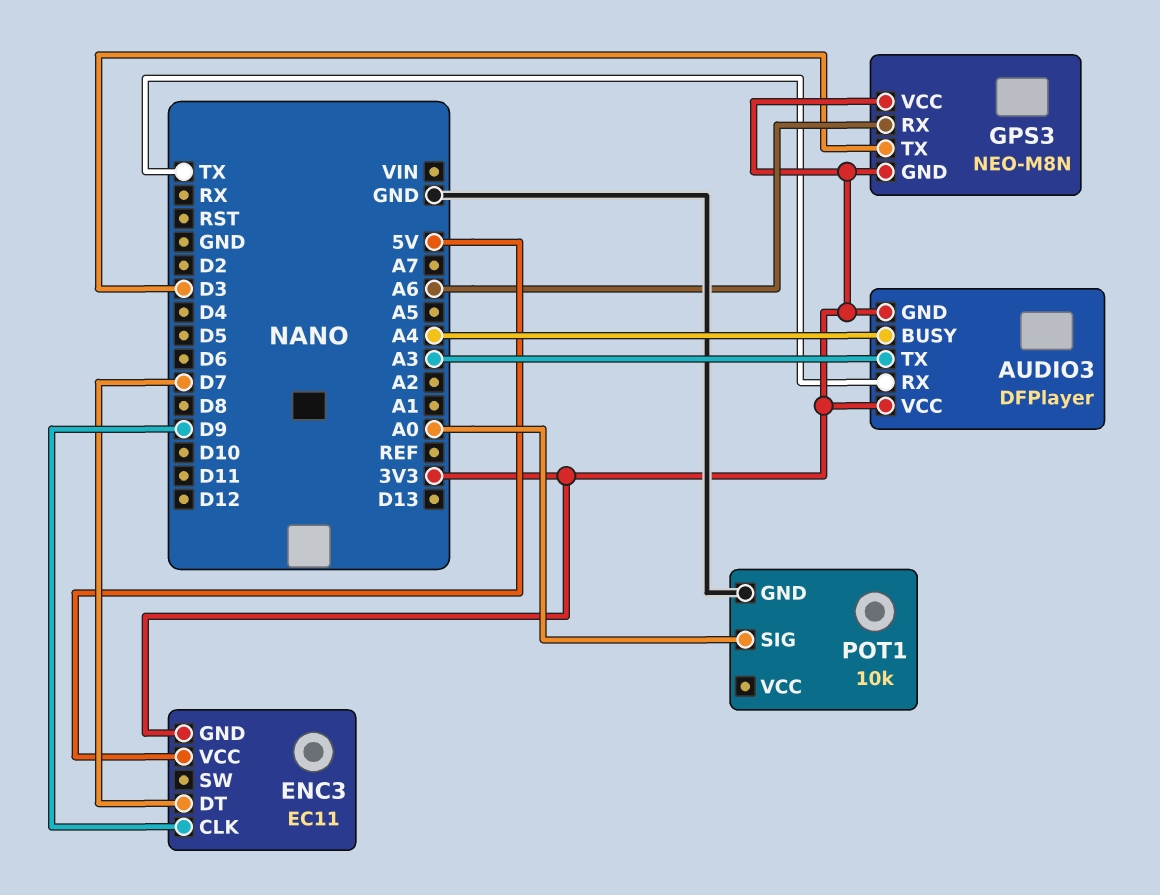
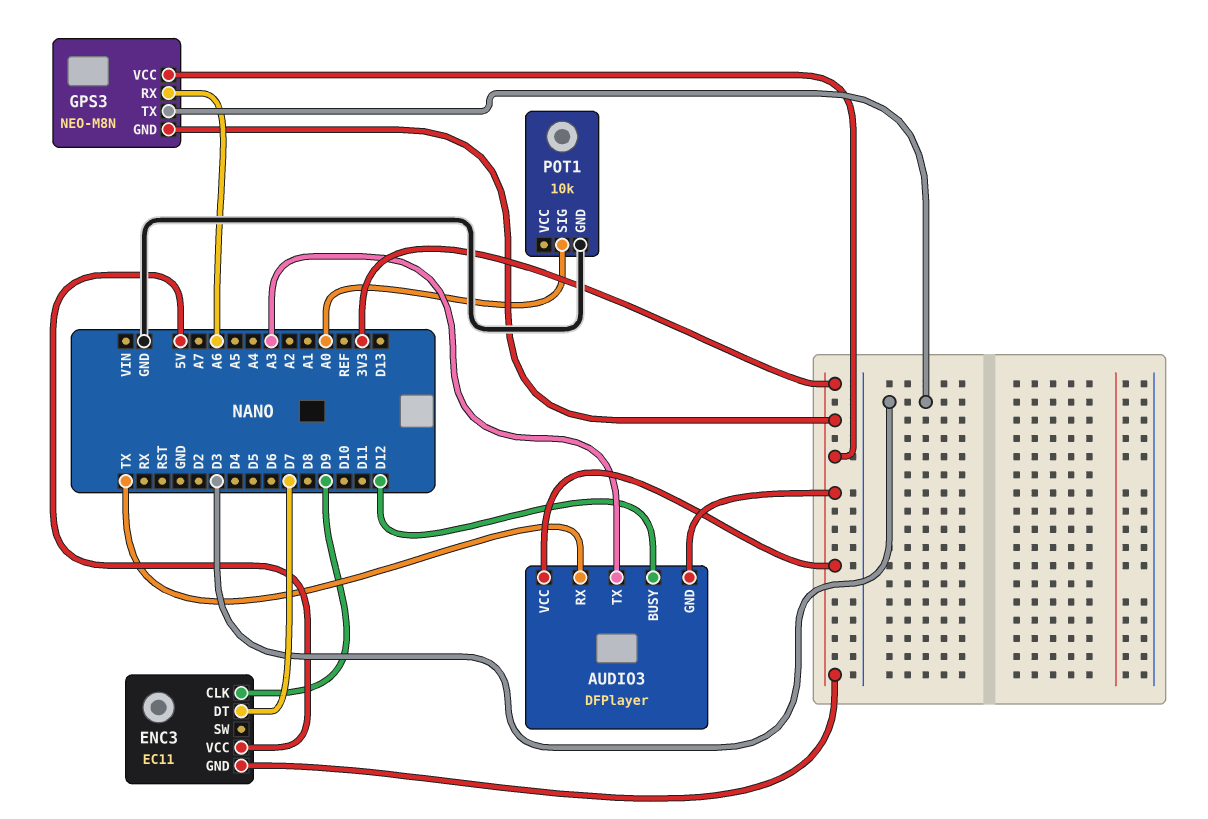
AUDIO3 pin BUSY: A4 -> D12

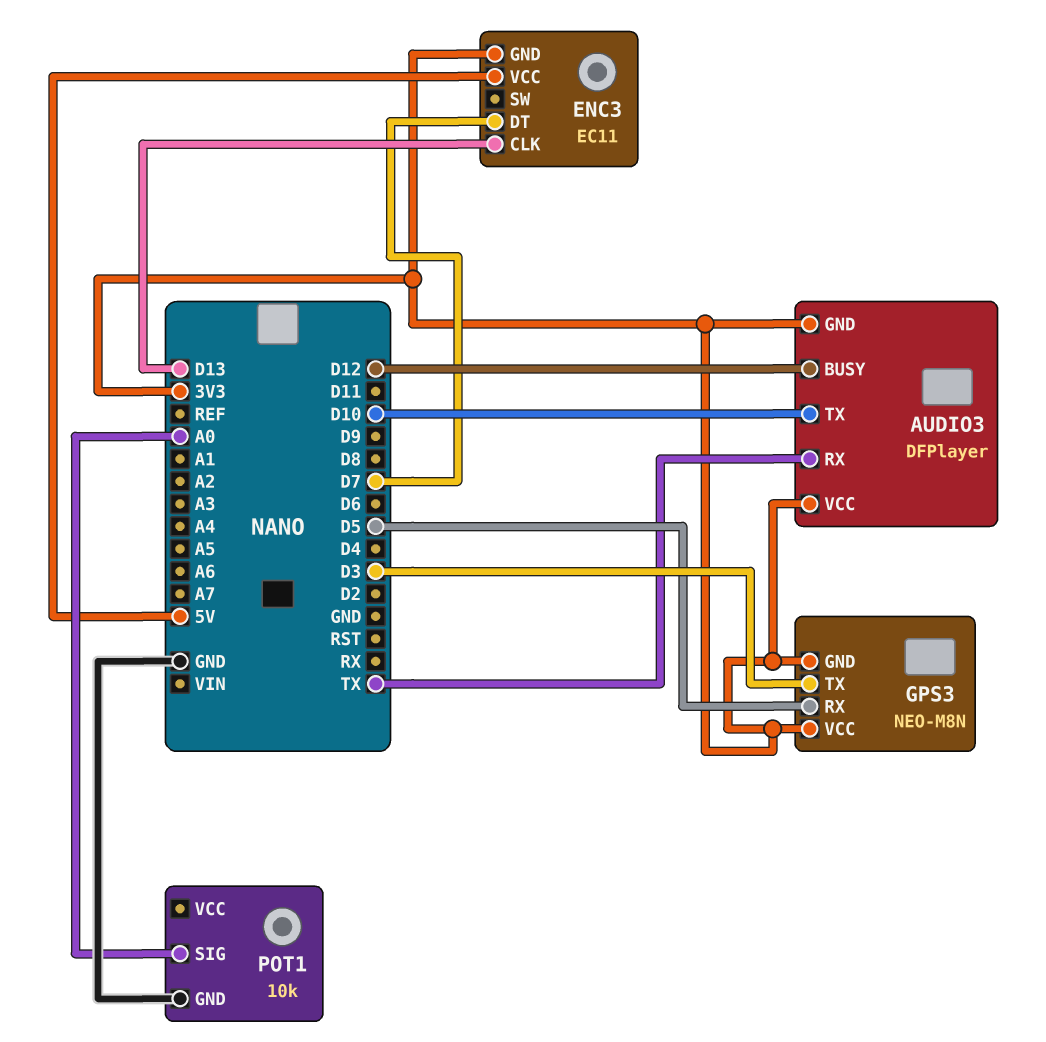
AUDIO3 pin TX: A3 -> D10
ENC3 pin CLK: D9 -> D13
GPS3 pin RX: A6 -> D5

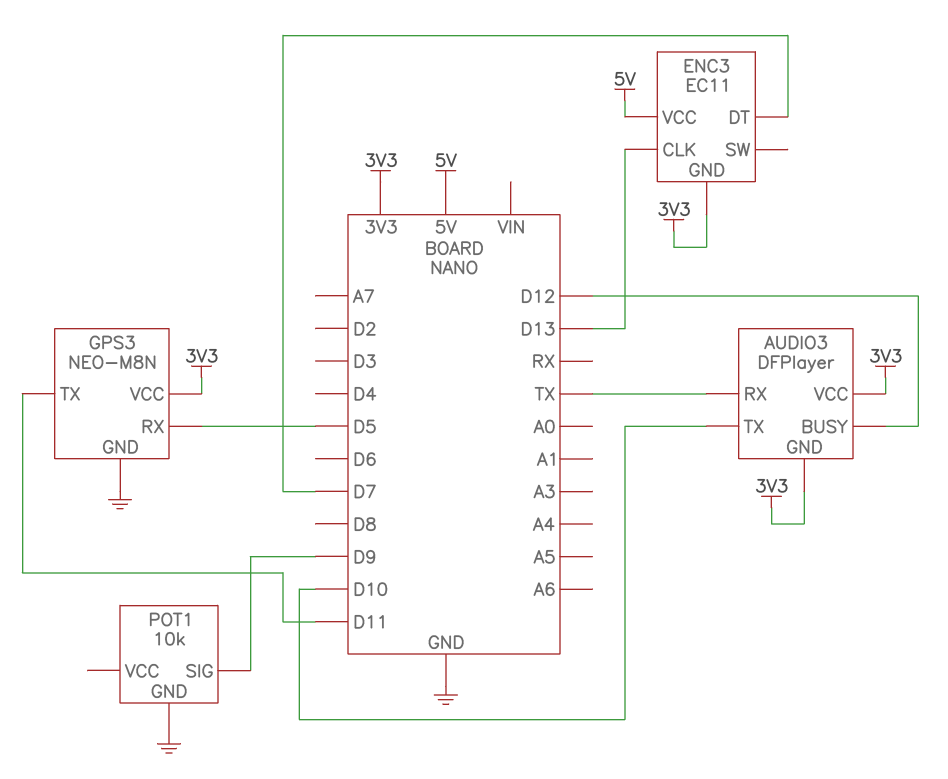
GPS3 pin GND: 3V3 -> GND
GPS3 pin TX: D3 -> D11
POT1 pin SIG: A0 -> D9

